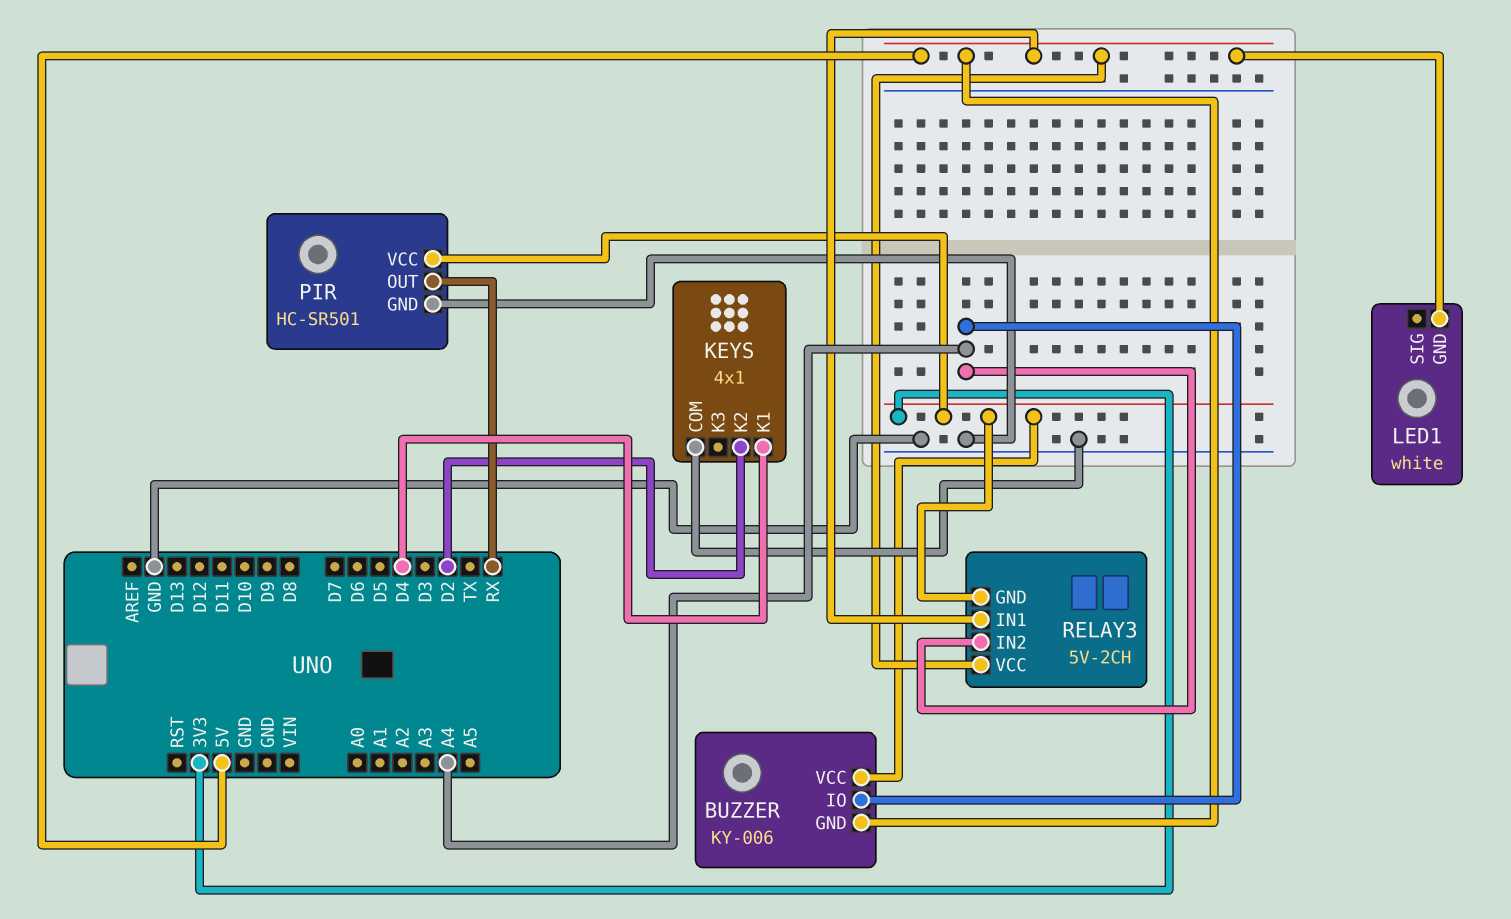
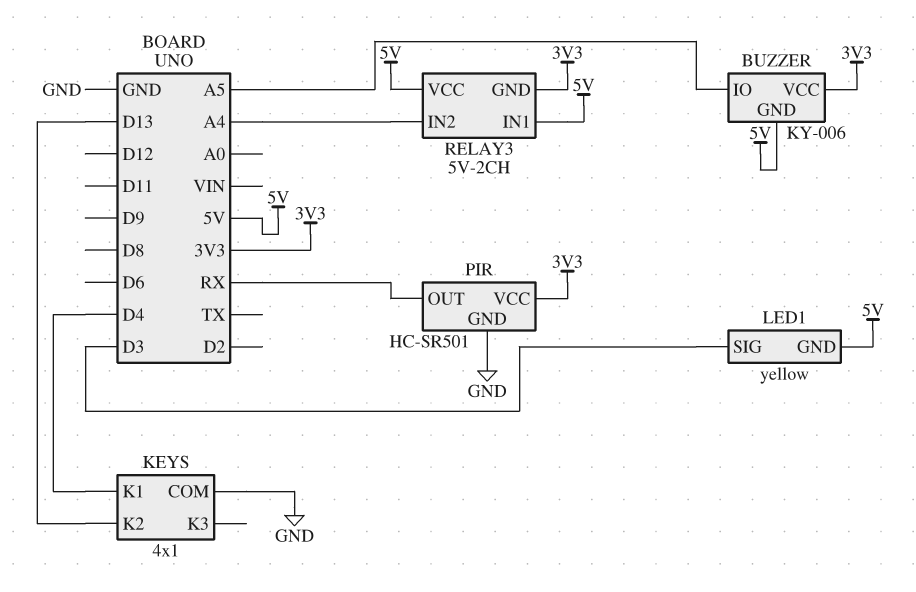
BUZZER pin IO: A4 -> A5
KEYS pin K2: D2 -> D13
LED1: white -> yellow
LED1 pin SIG: none -> D3

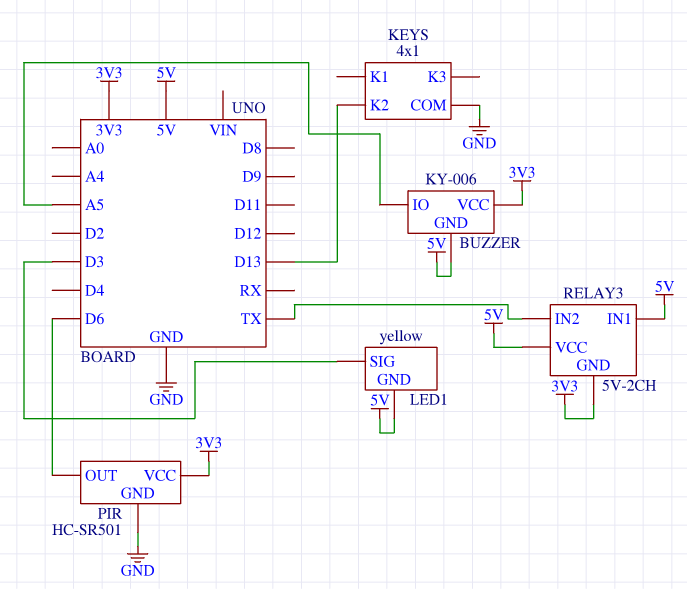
KEYS pin K1: D4 -> none
PIR pin OUT: RX -> D6
RELAY3 pin IN2: A4 -> TX

